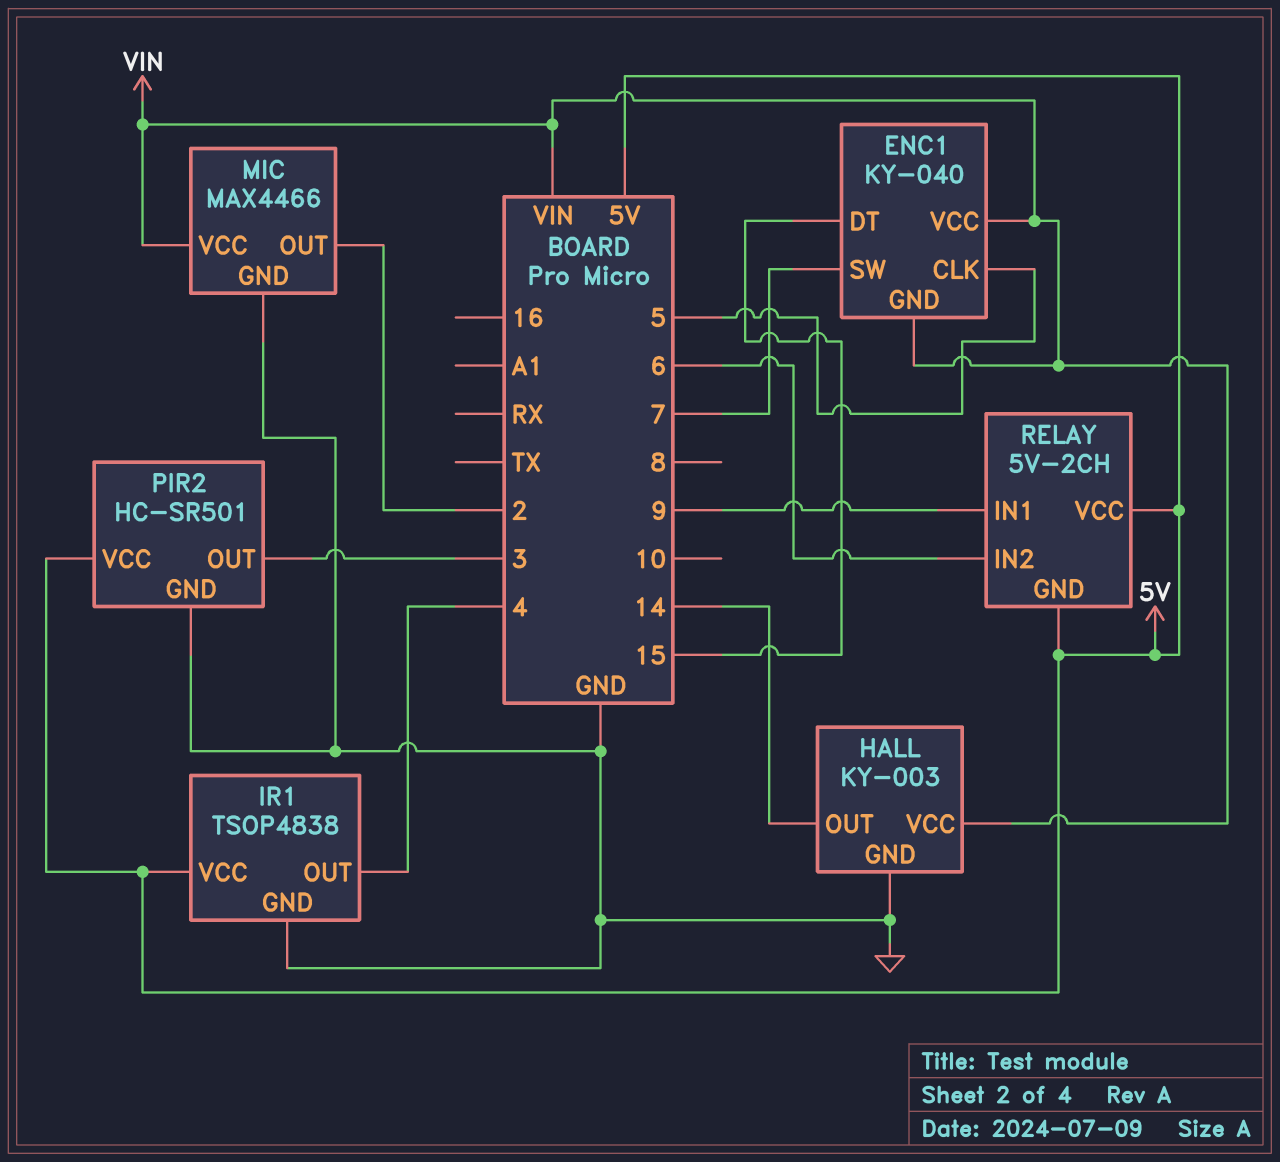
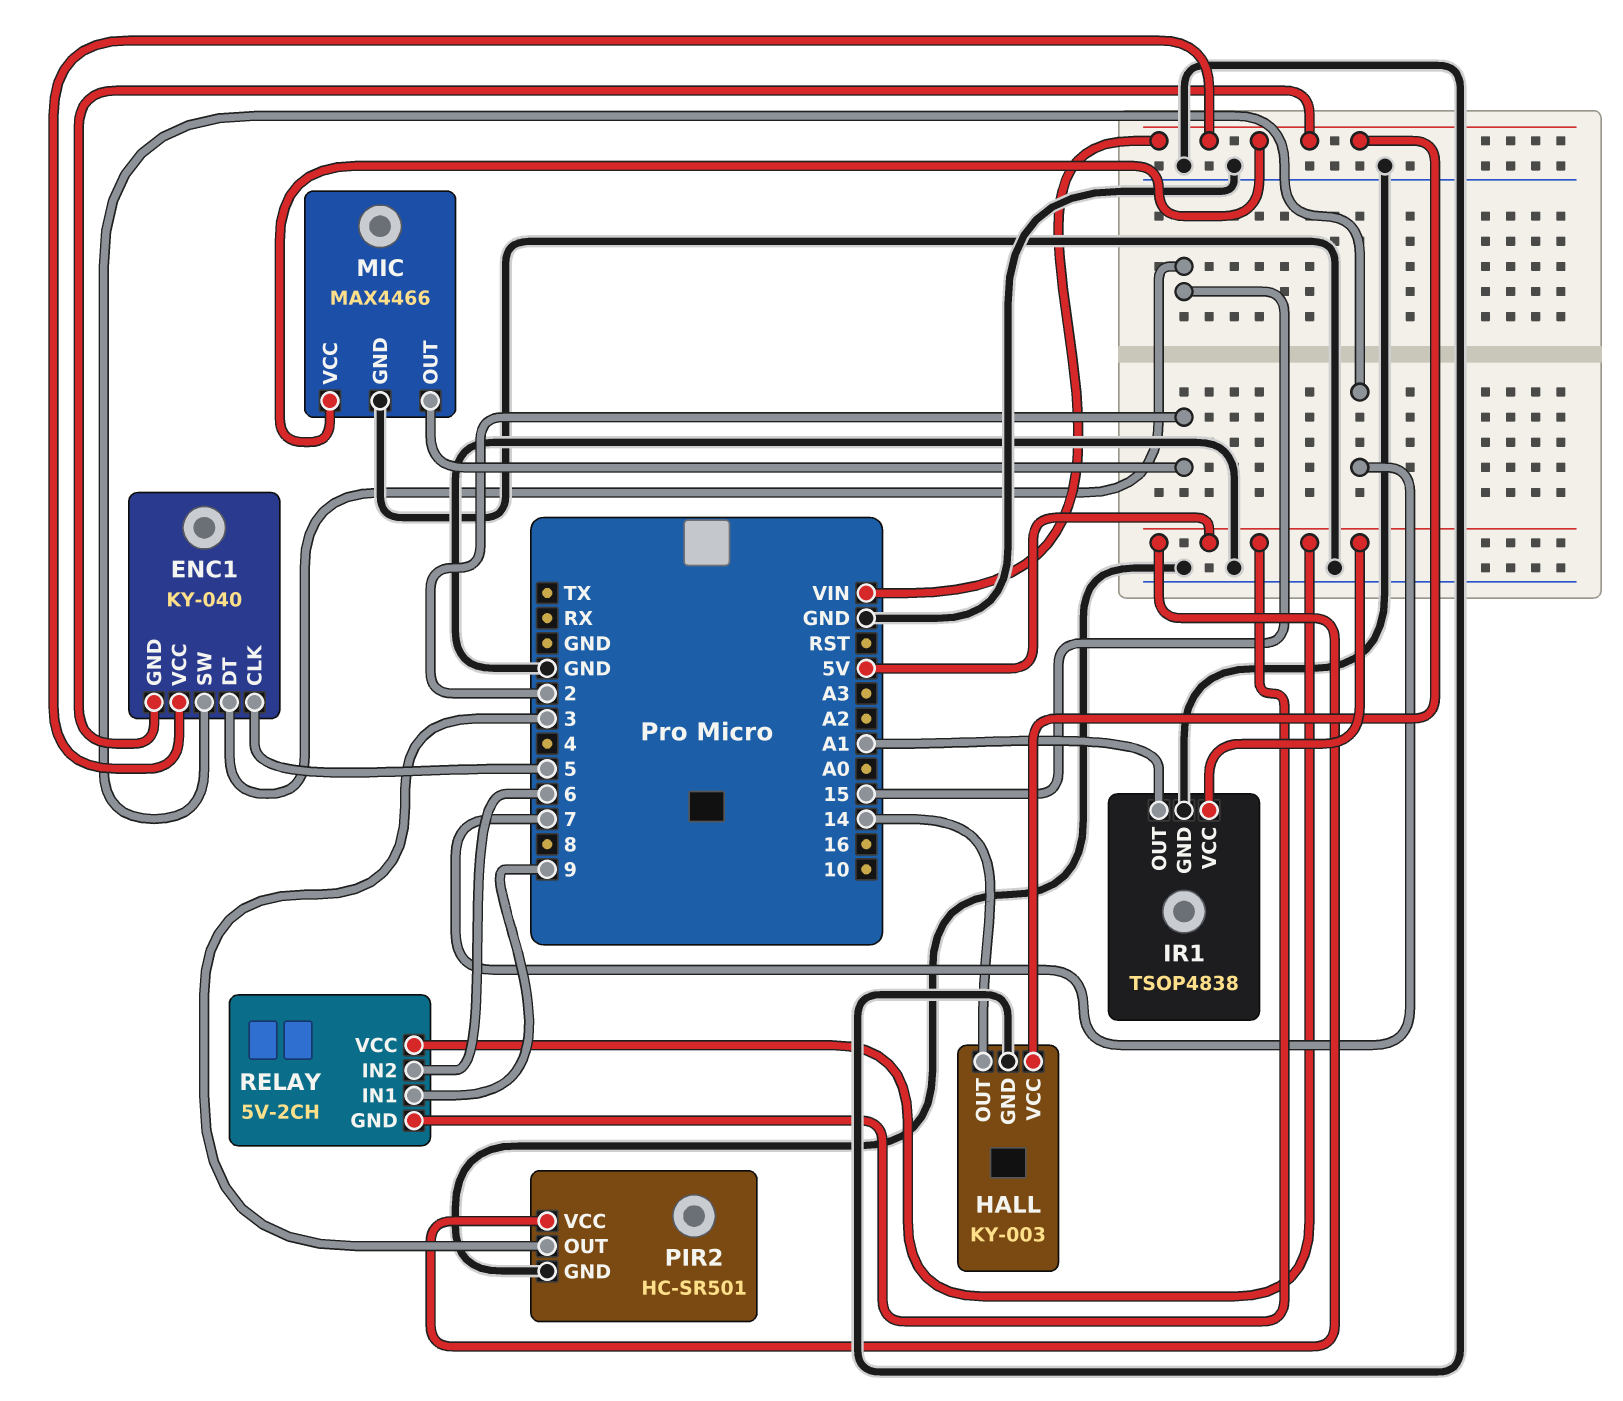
IR1 pin OUT: 4 -> A1

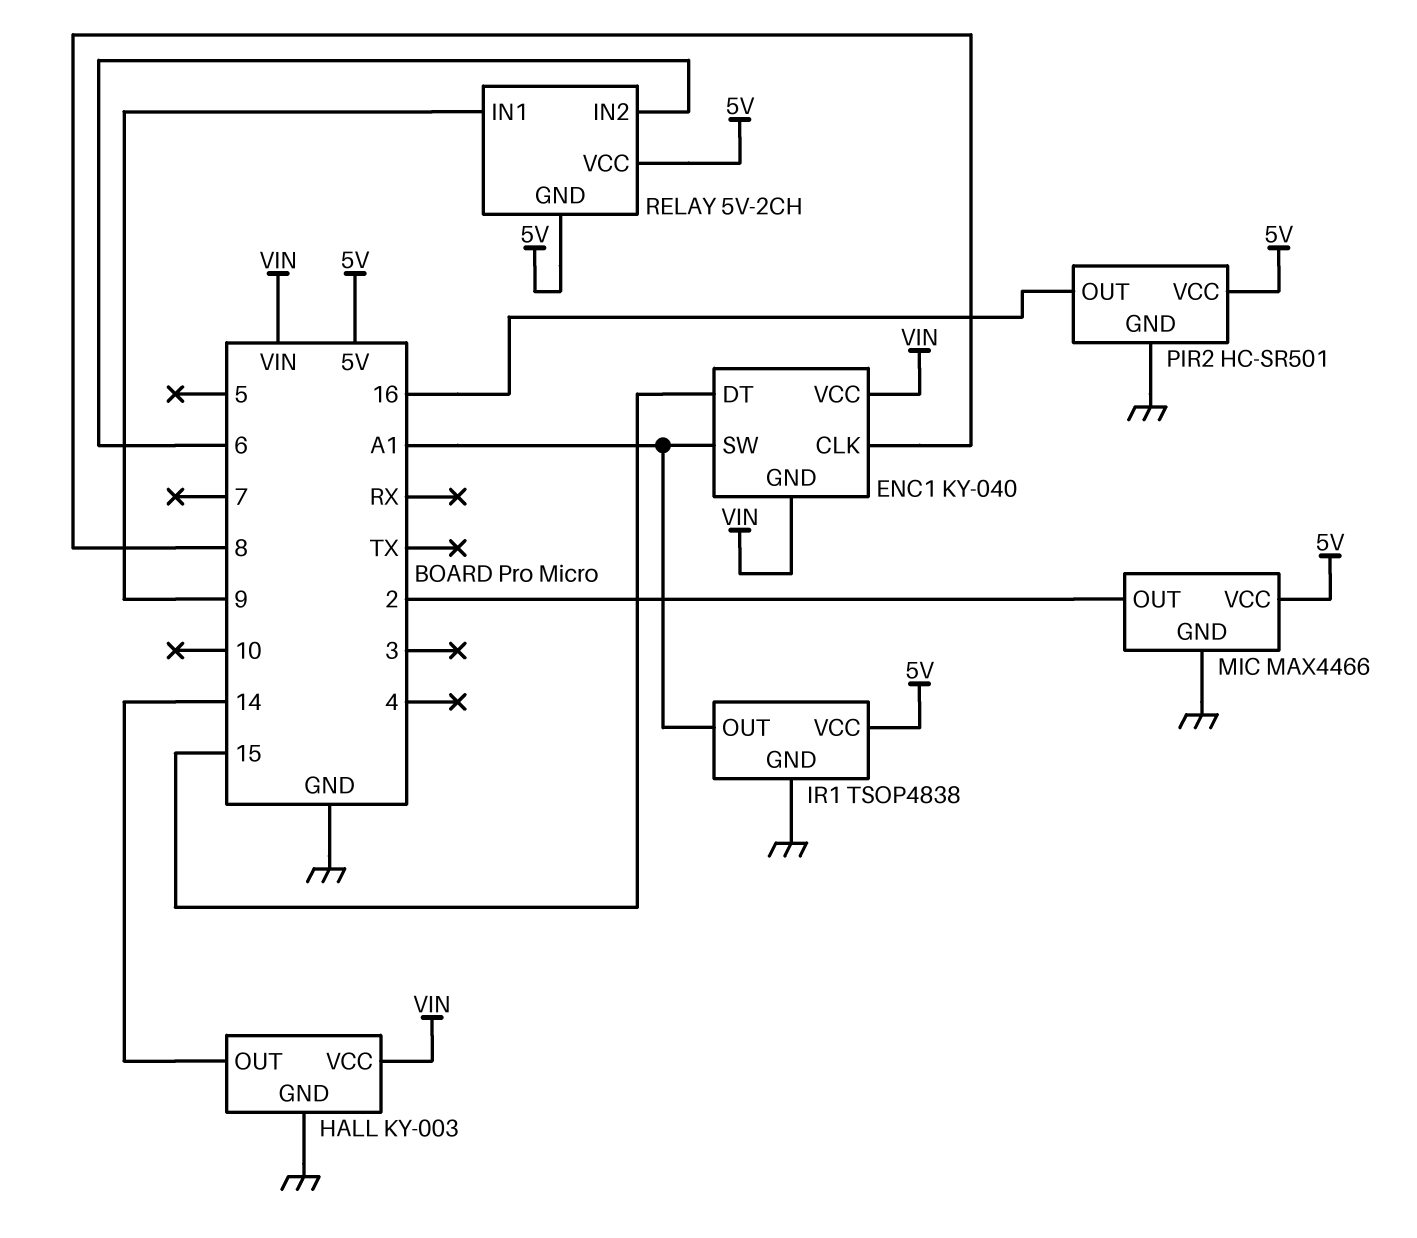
ENC1 pin CLK: 5 -> 8
ENC1 pin SW: 7 -> A1
MIC pin VCC: VIN -> 5V
PIR2 pin OUT: 3 -> 16

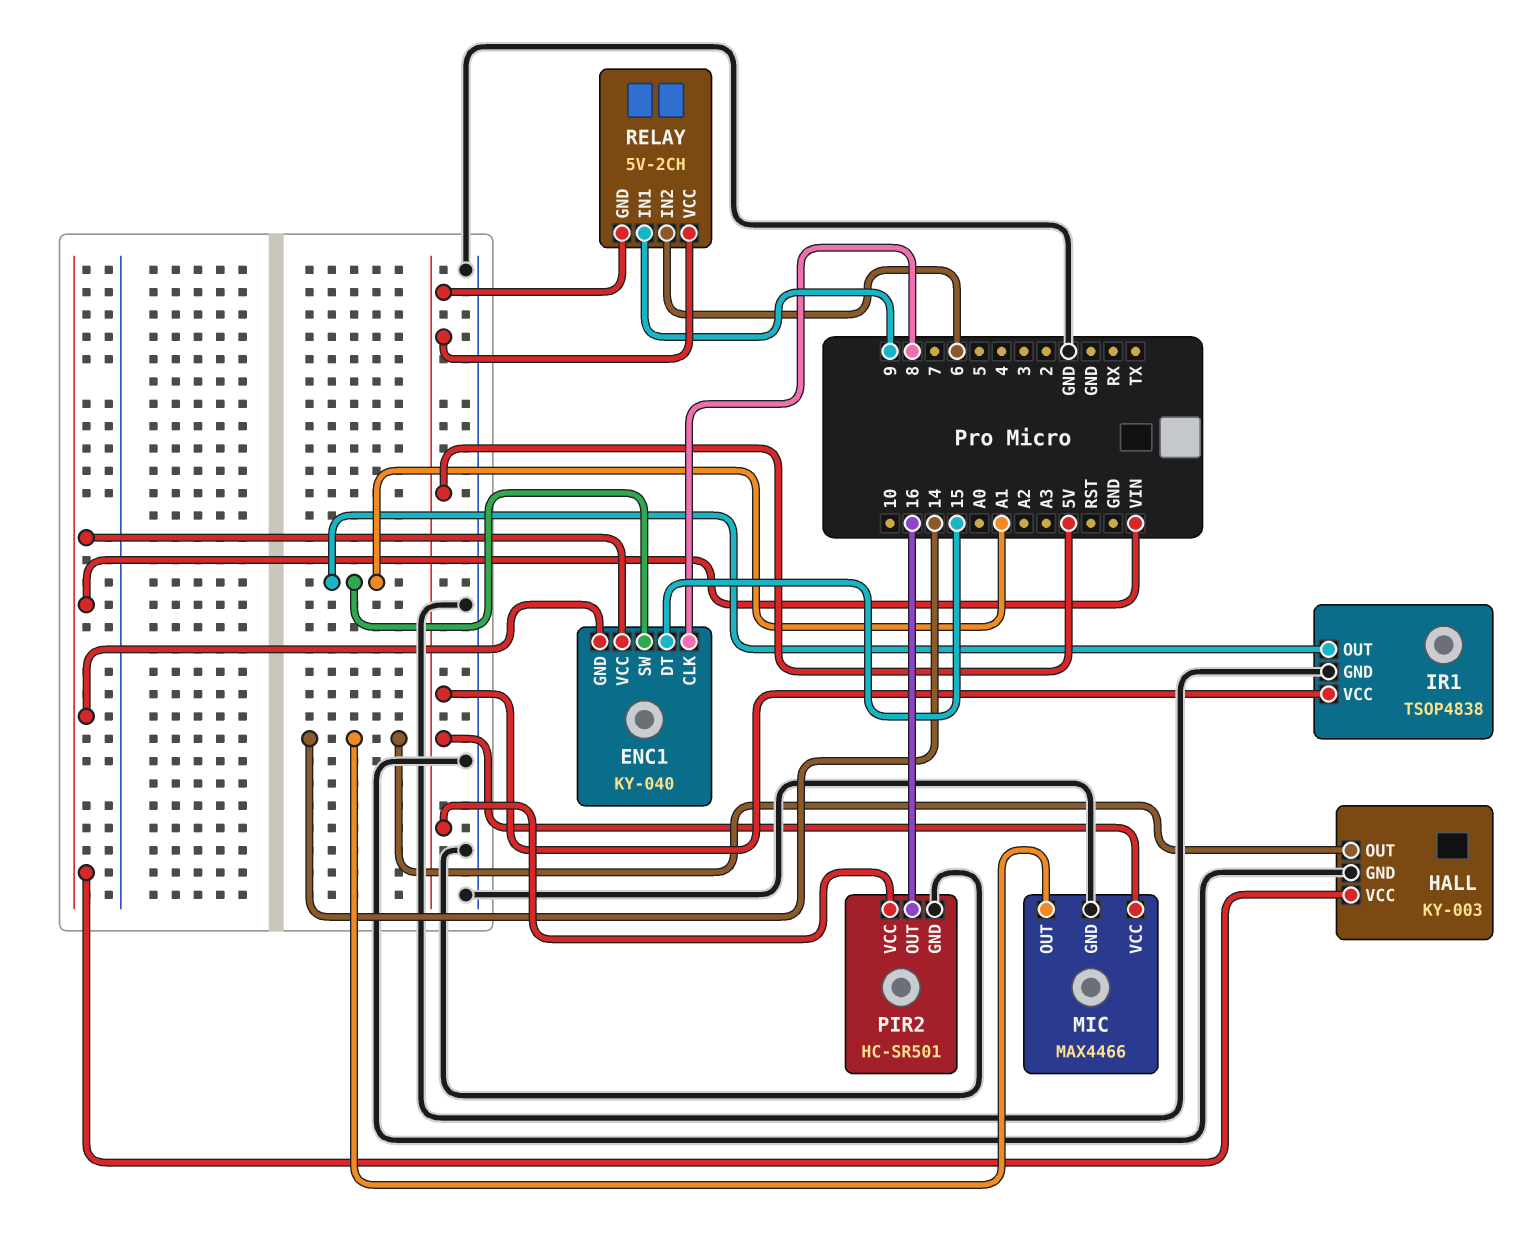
MIC pin OUT: 2 -> 14

